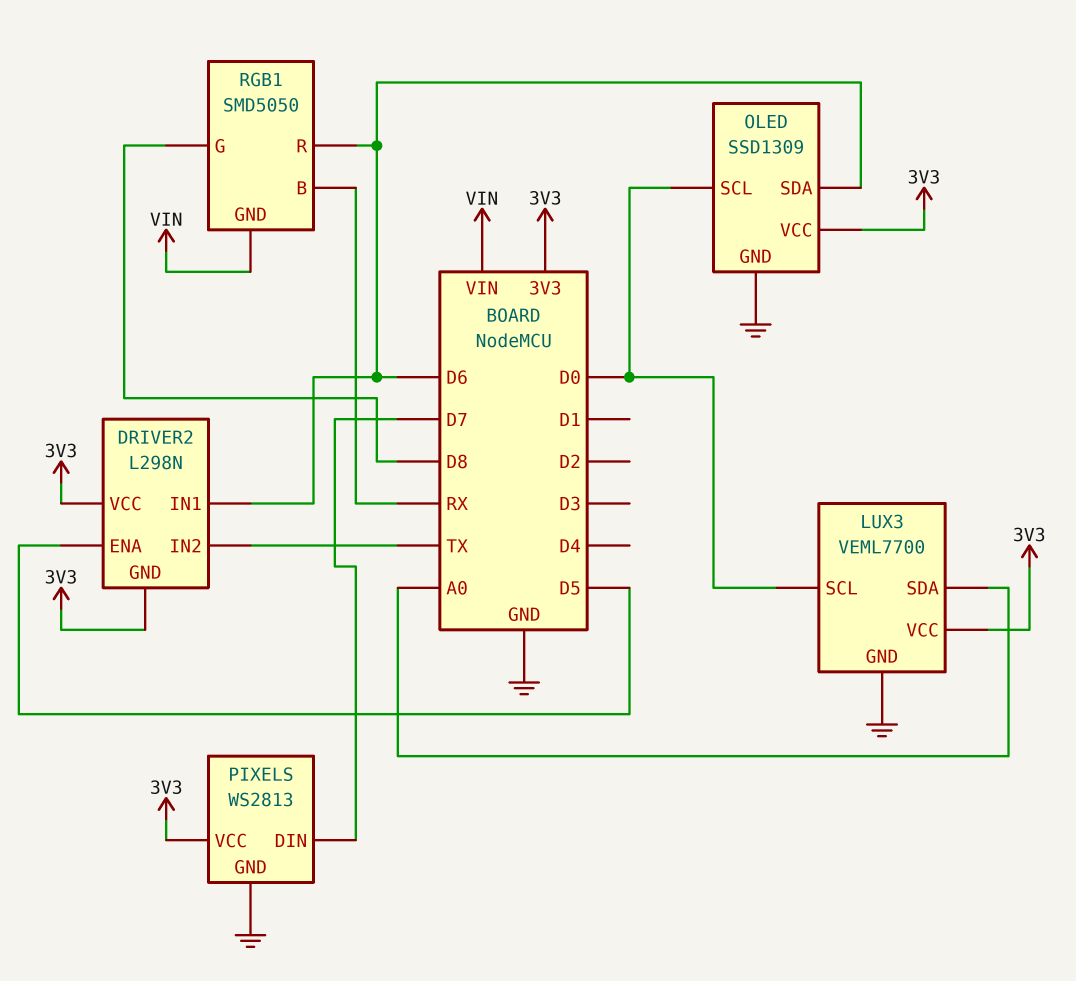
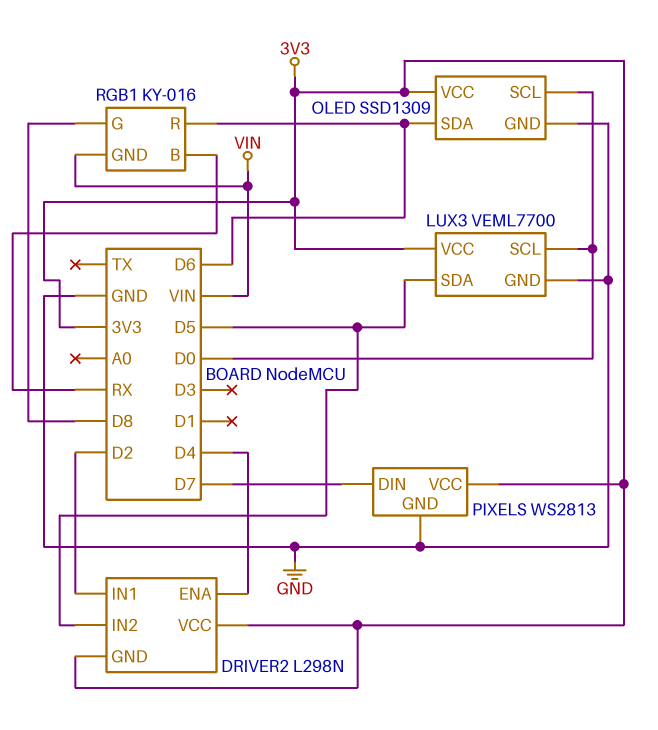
DRIVER2 pin ENA: D5 -> D4
DRIVER2 pin IN1: D6 -> D2
DRIVER2 pin IN2: TX -> D5
LUX3 pin SDA: A0 -> D5
RGB1: SMD5050 -> KY-016

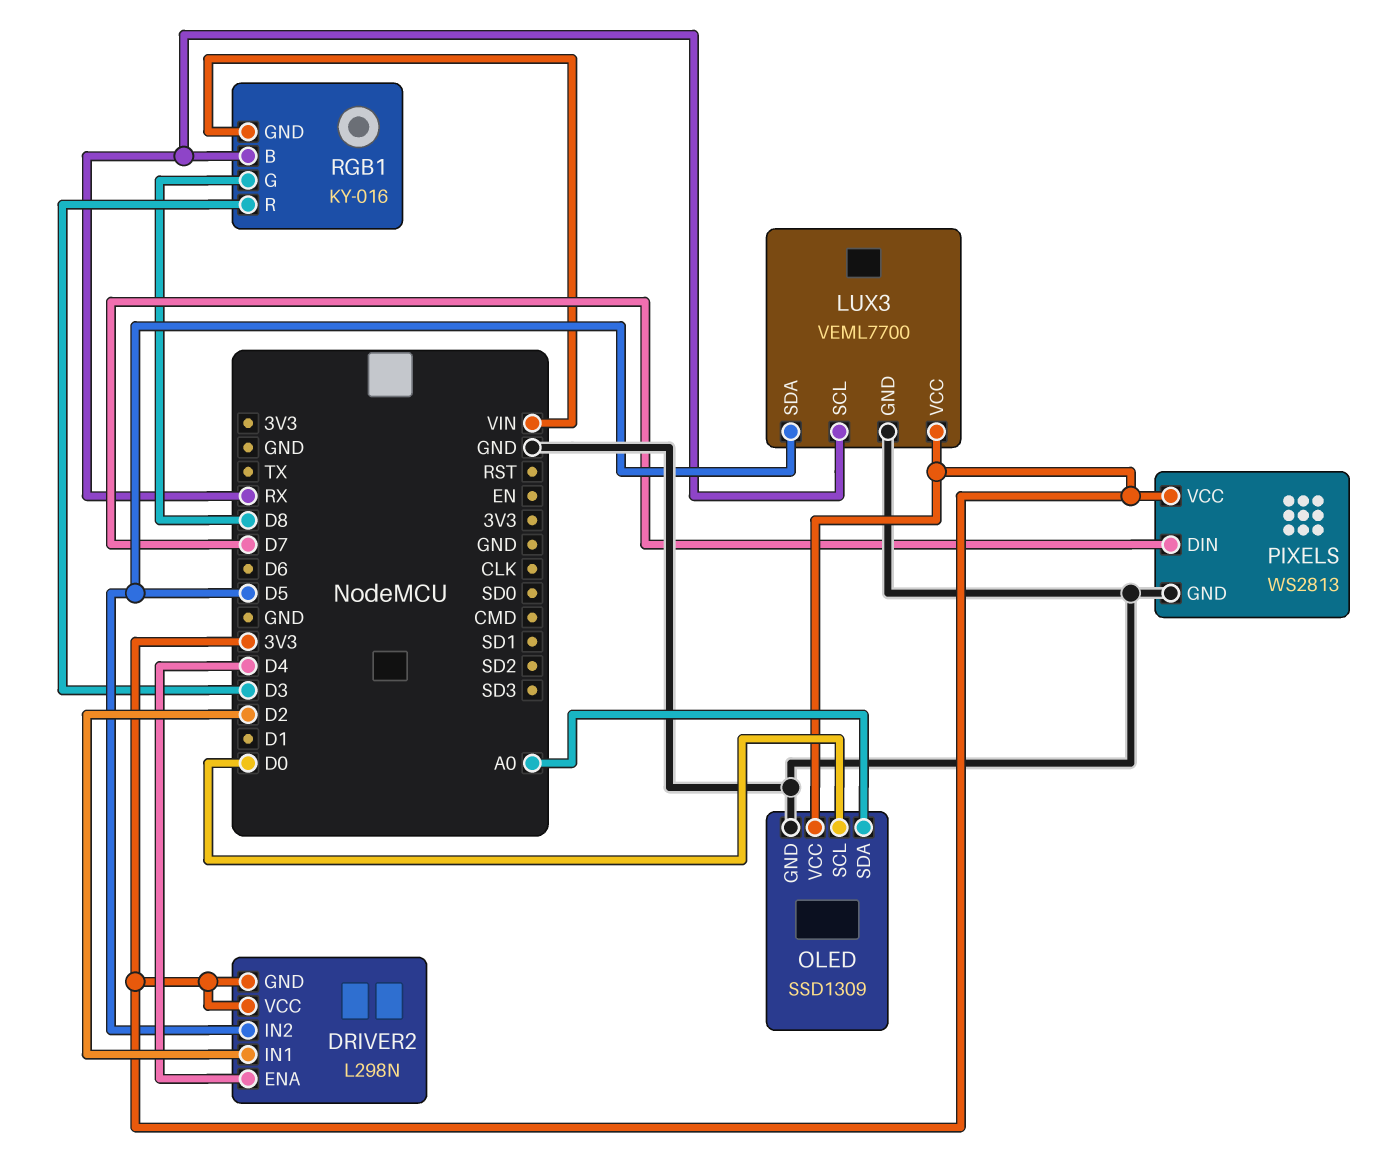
LUX3 pin SCL: D0 -> RX
OLED pin SDA: D6 -> A0
RGB1 pin R: D6 -> D3

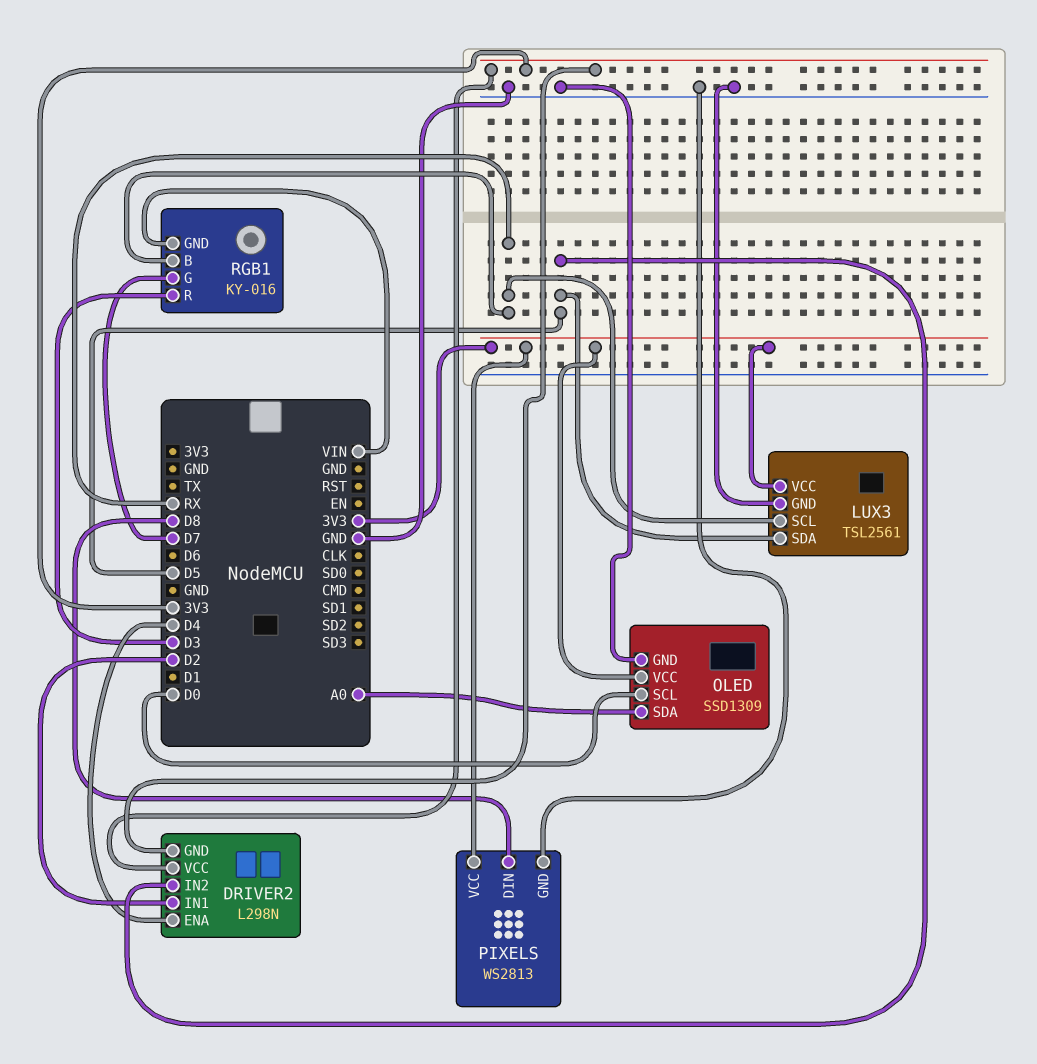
LUX3: VEML7700 -> TSL2561
PIXELS pin DIN: D7 -> D8
RGB1 pin G: D8 -> D7

